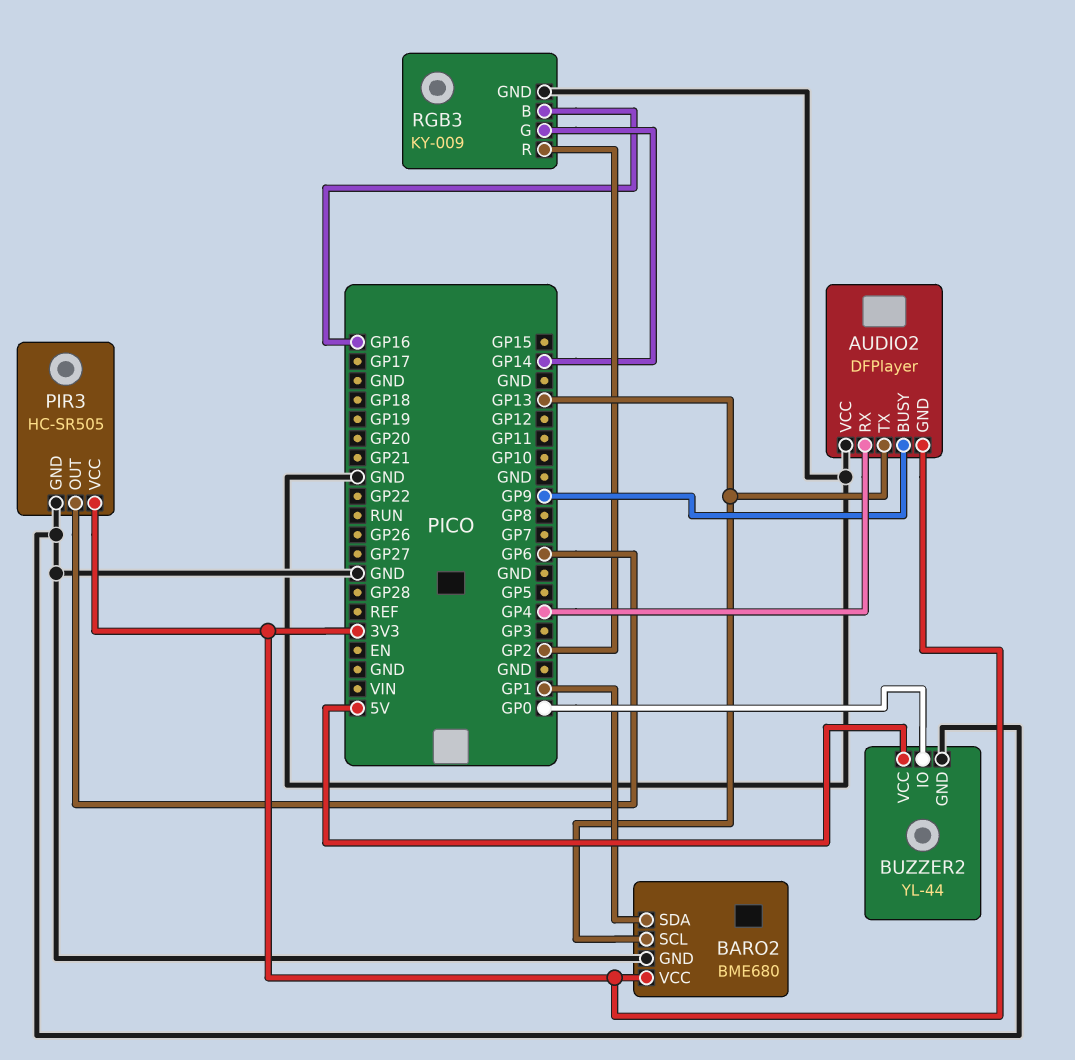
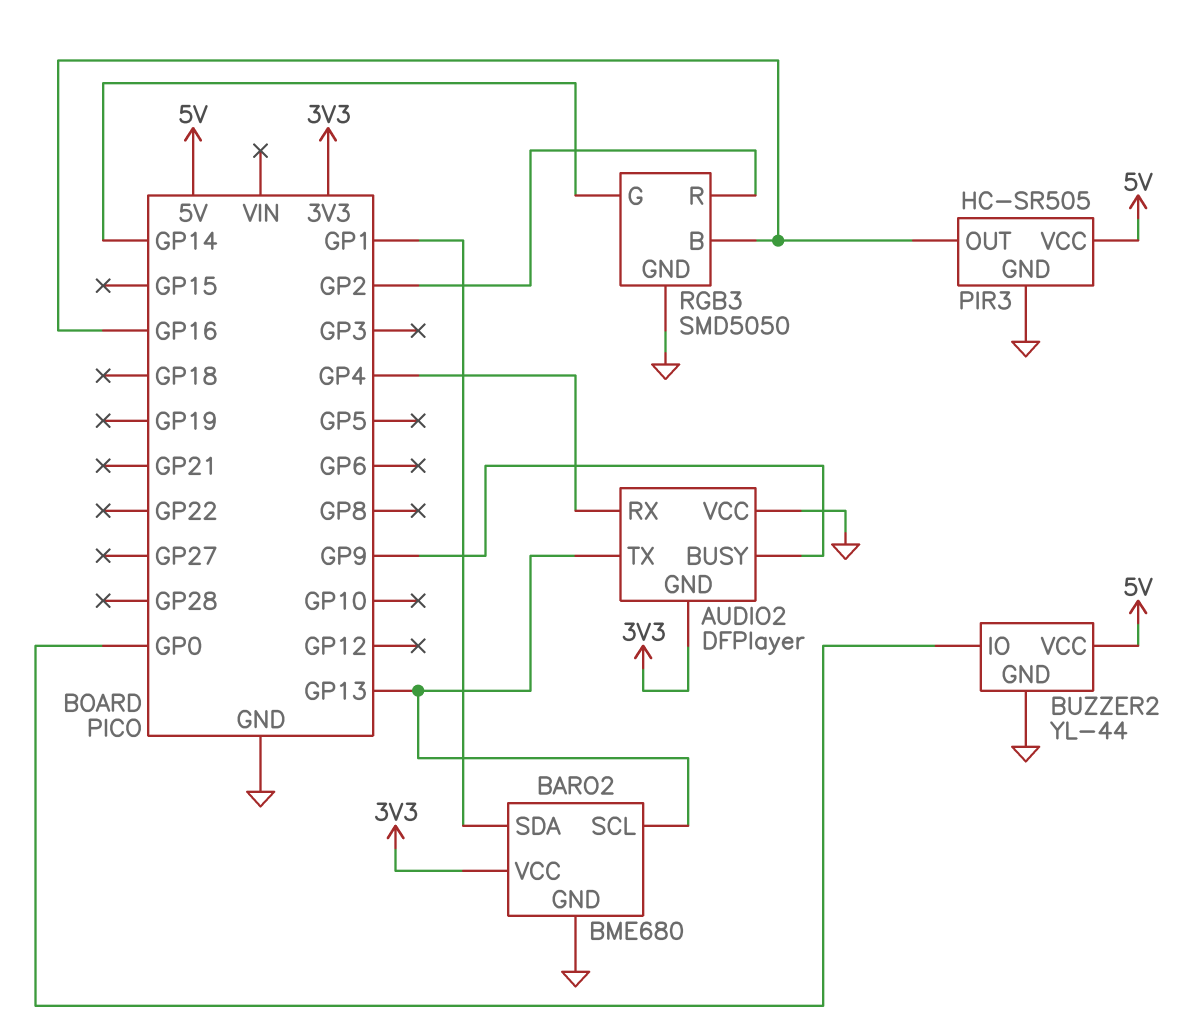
PIR3 pin OUT: GP6 -> GP16
PIR3 pin VCC: 3V3 -> 5V
RGB3: KY-009 -> SMD5050

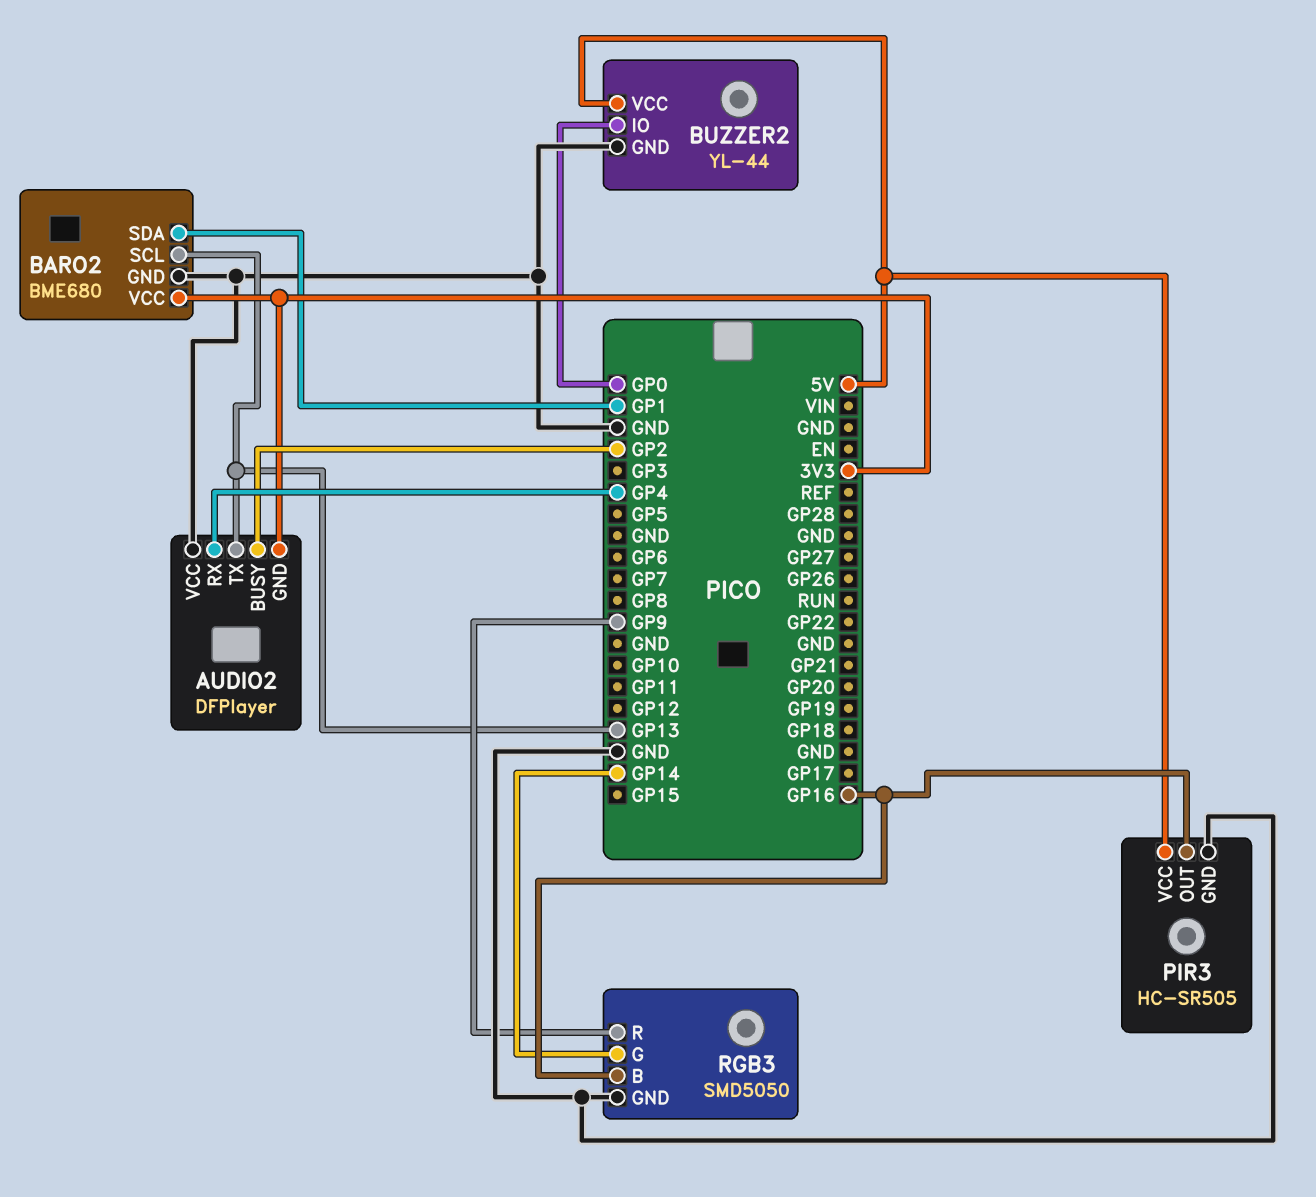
AUDIO2 pin BUSY: GP9 -> GP2
RGB3 pin R: GP2 -> GP9

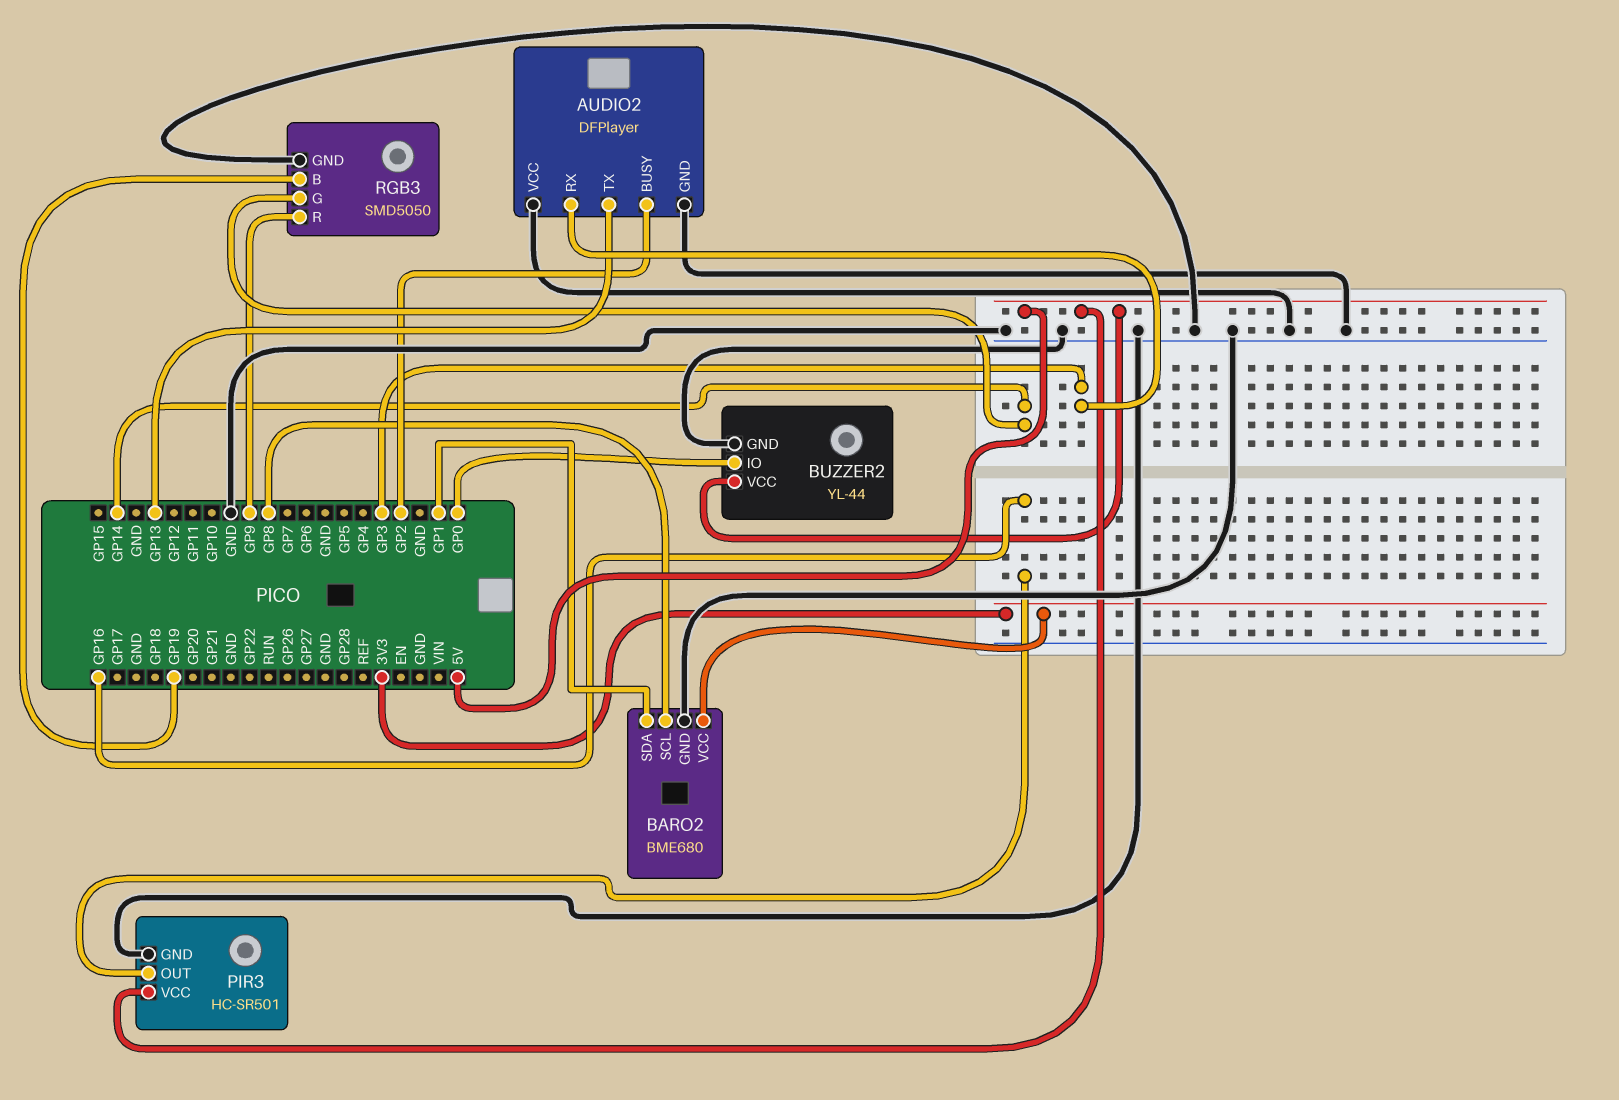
AUDIO2 pin GND: 3V3 -> GND
AUDIO2 pin RX: GP4 -> GP3
BARO2 pin SCL: GP13 -> GP8
PIR3: HC-SR505 -> HC-SR501
RGB3 pin B: GP16 -> GP19

